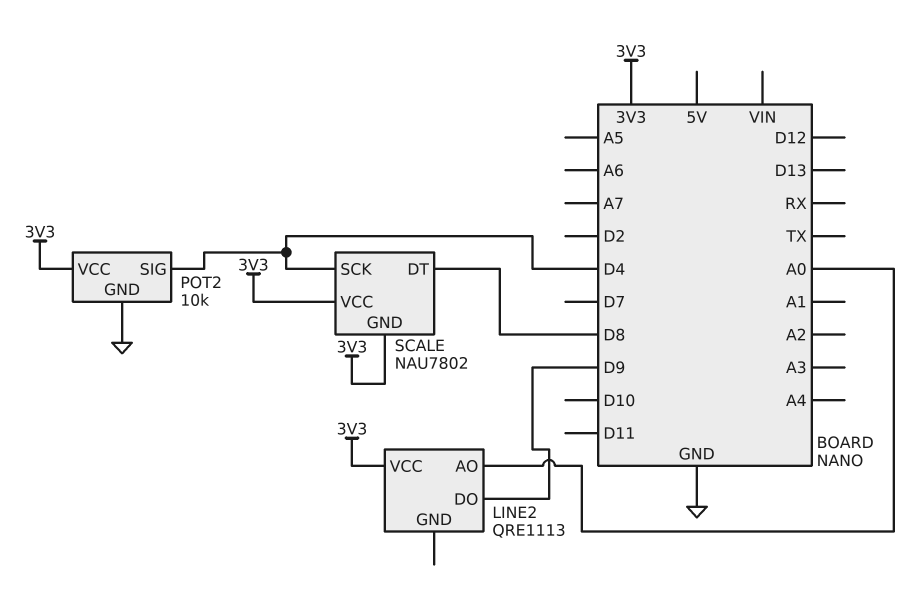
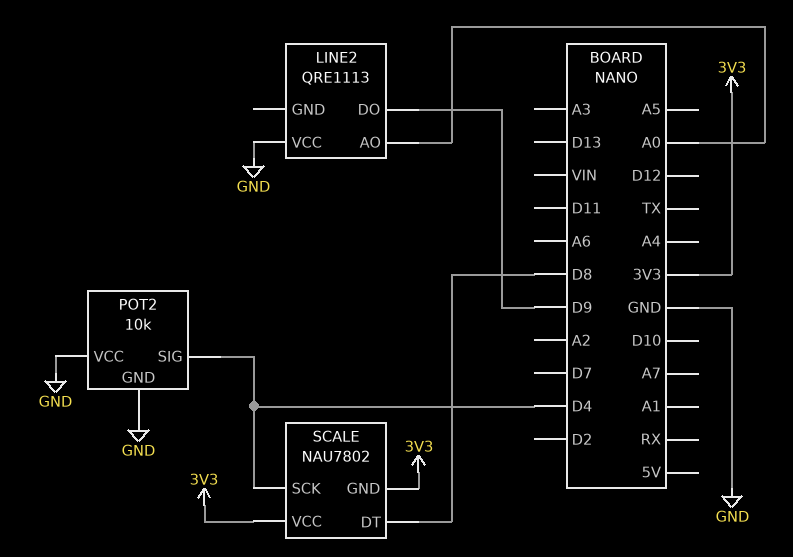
LINE2 pin VCC: 3V3 -> GND
POT2 pin VCC: 3V3 -> GND

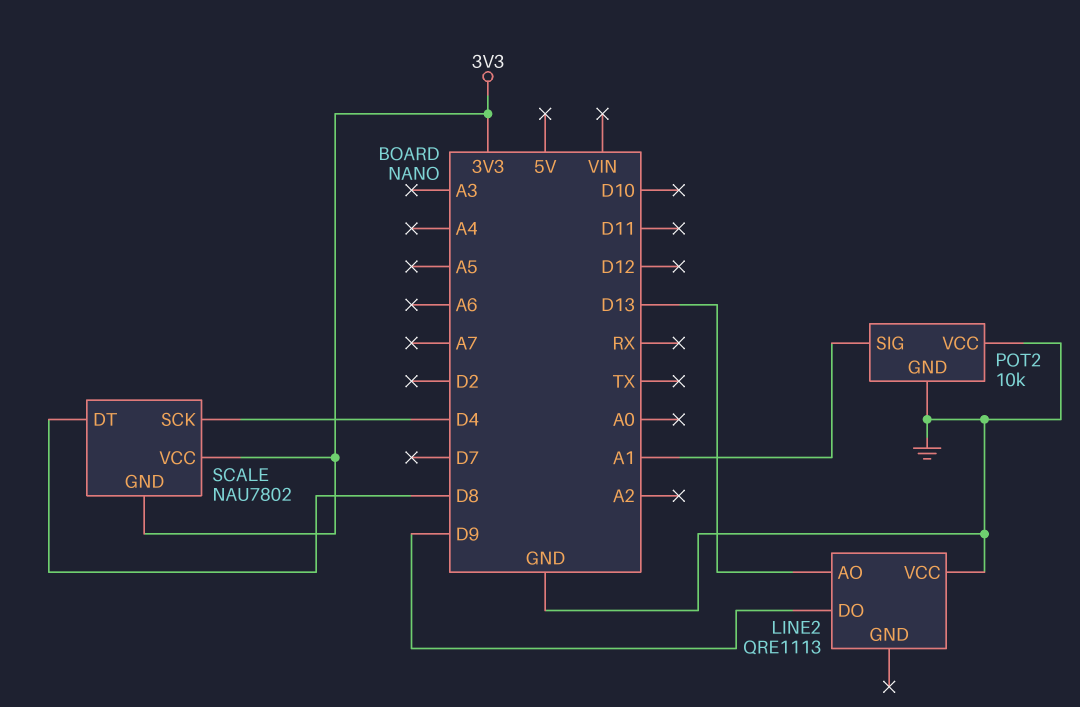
LINE2 pin AO: A0 -> D13
POT2 pin SIG: D4 -> A1

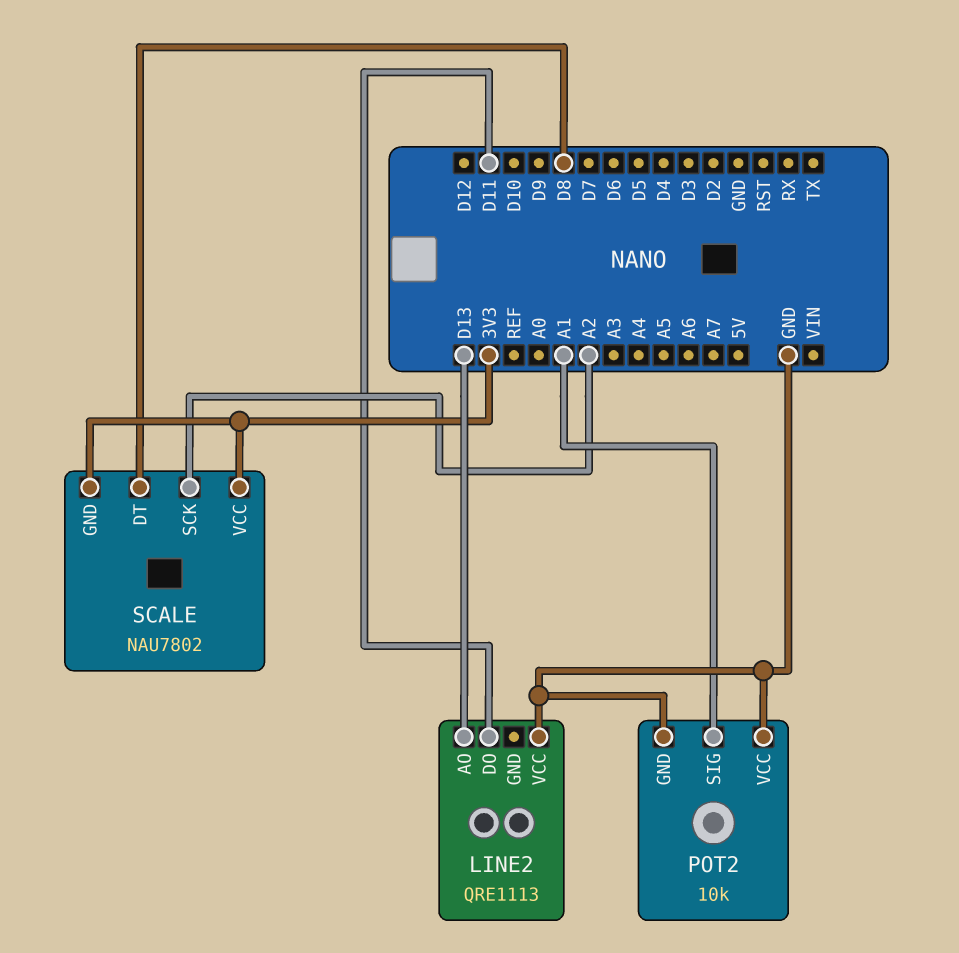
LINE2 pin DO: D9 -> D11
SCALE pin SCK: D4 -> A2

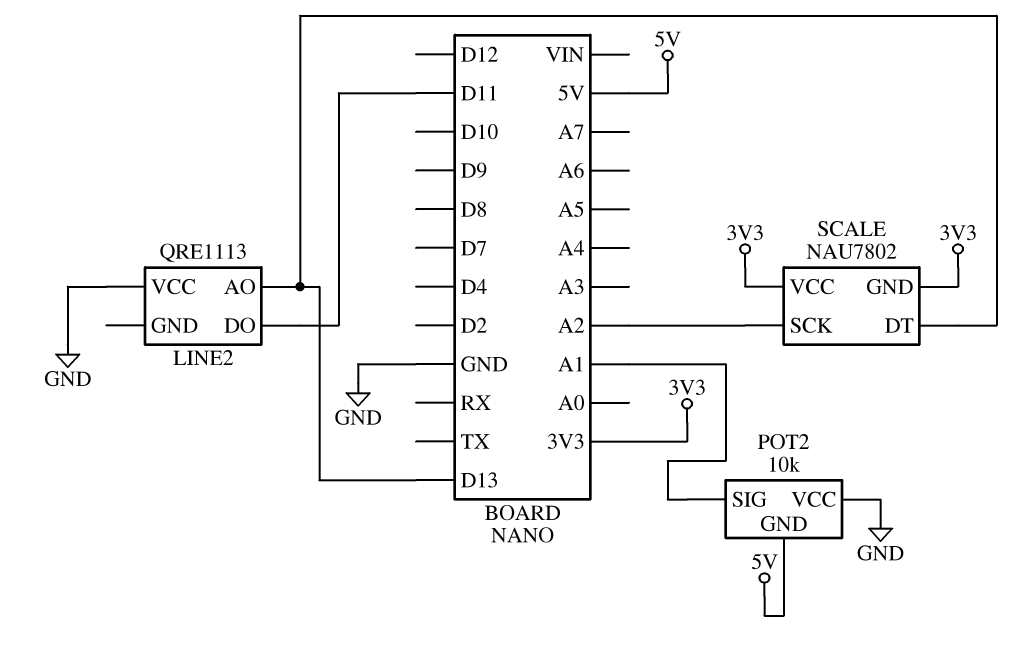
POT2 pin GND: GND -> 5V
SCALE pin DT: D8 -> D13

